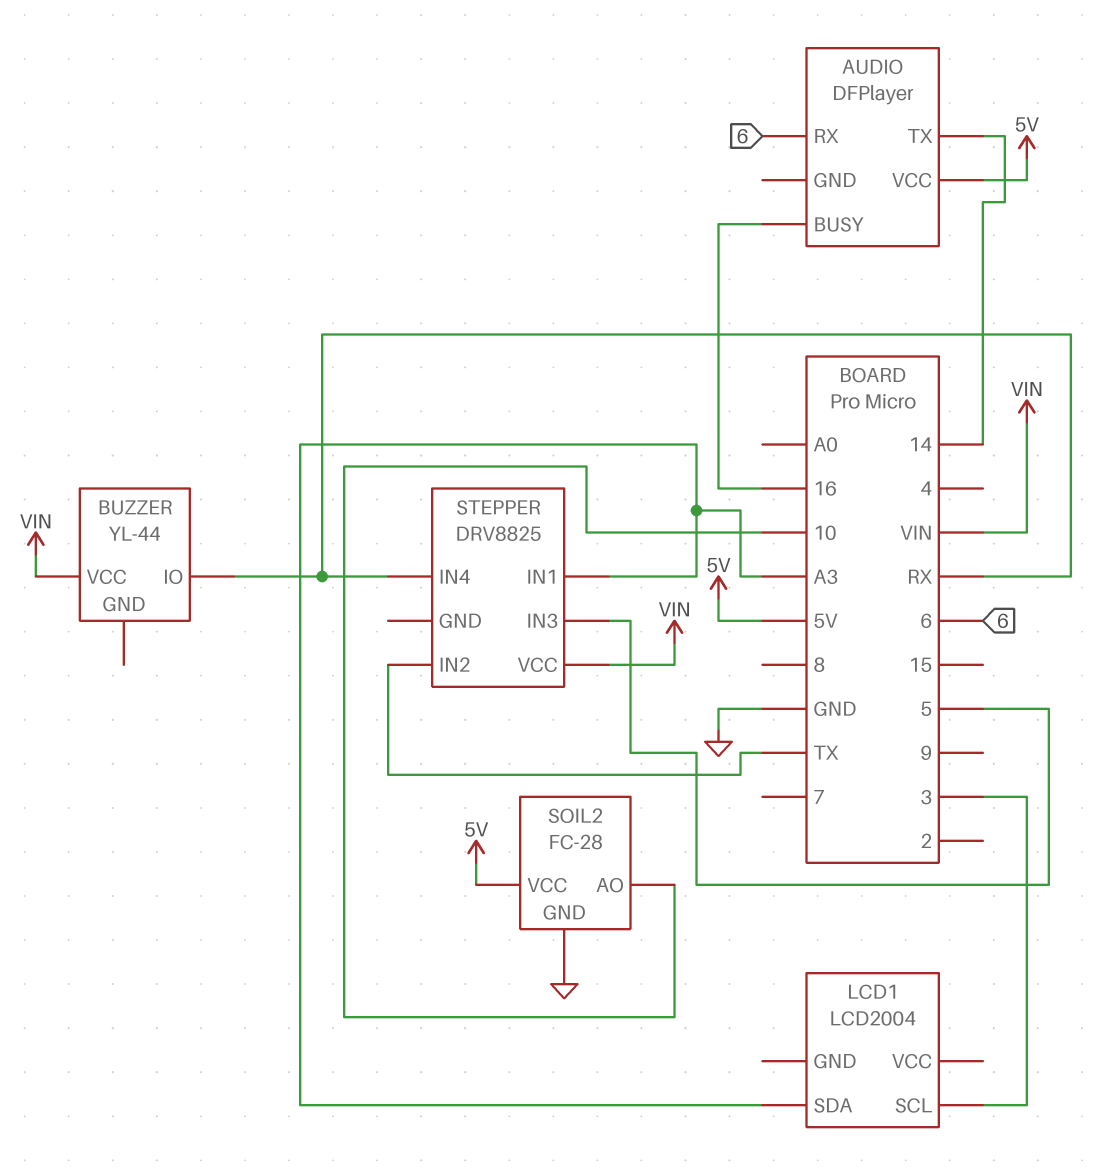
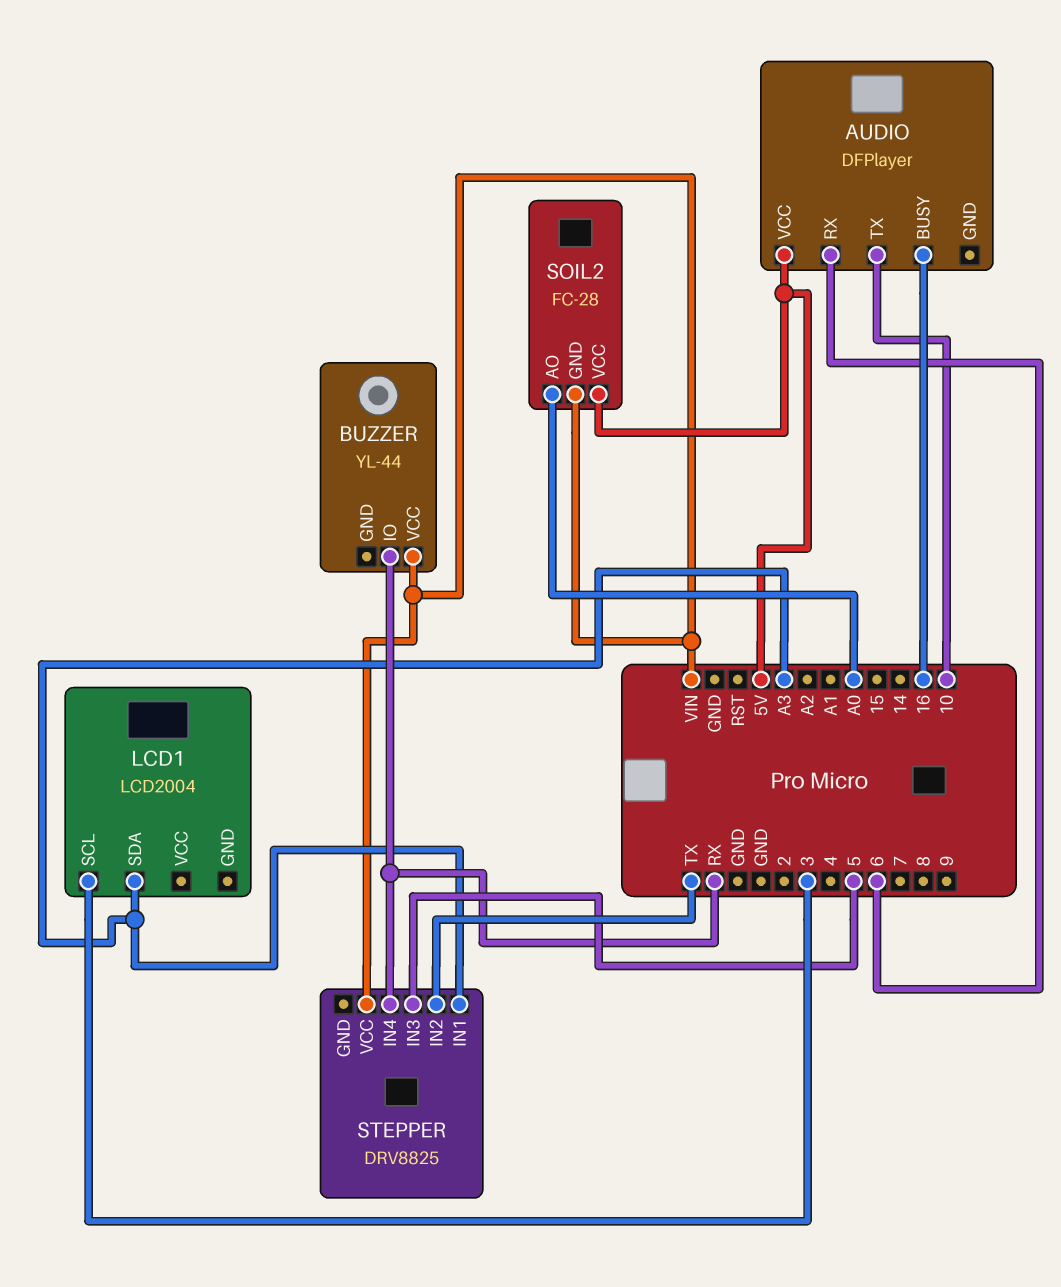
AUDIO pin TX: 14 -> 10
SOIL2 pin AO: 10 -> A0
SOIL2 pin GND: GND -> VIN

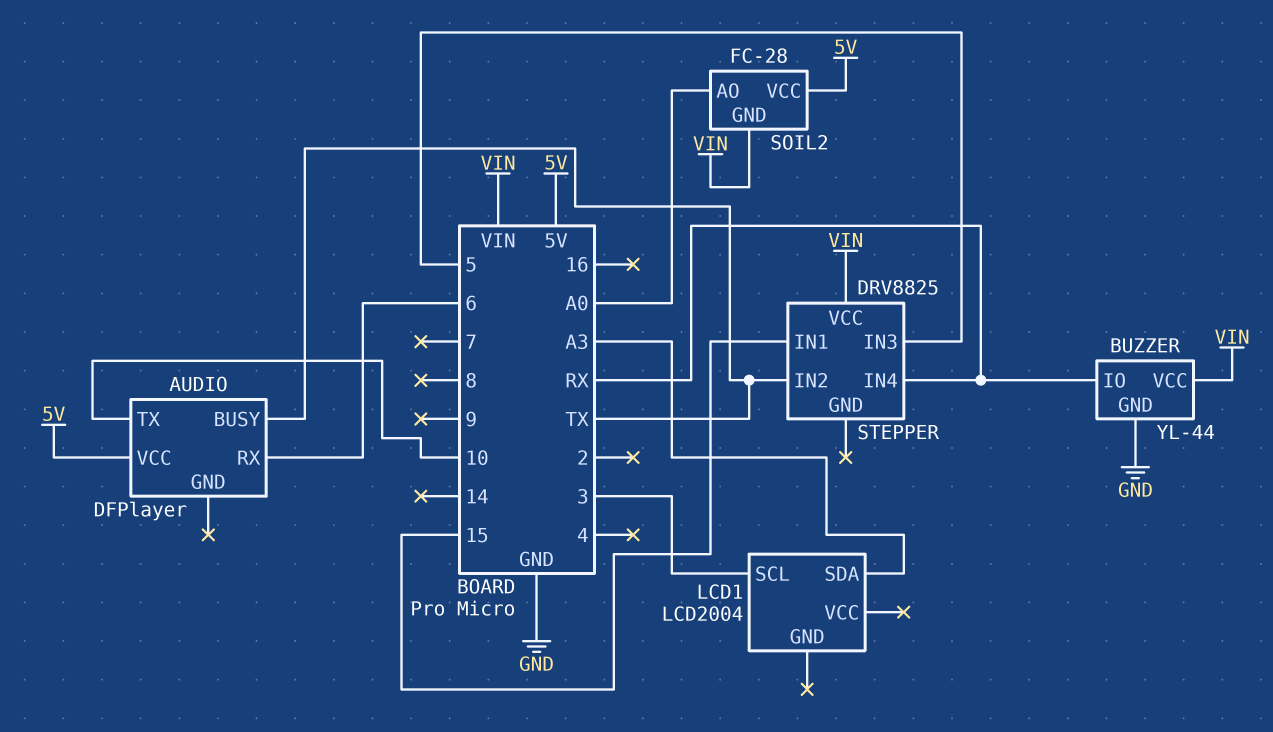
AUDIO pin BUSY: 16 -> TX
BUZZER pin GND: none -> GND
STEPPER pin IN1: A3 -> 15

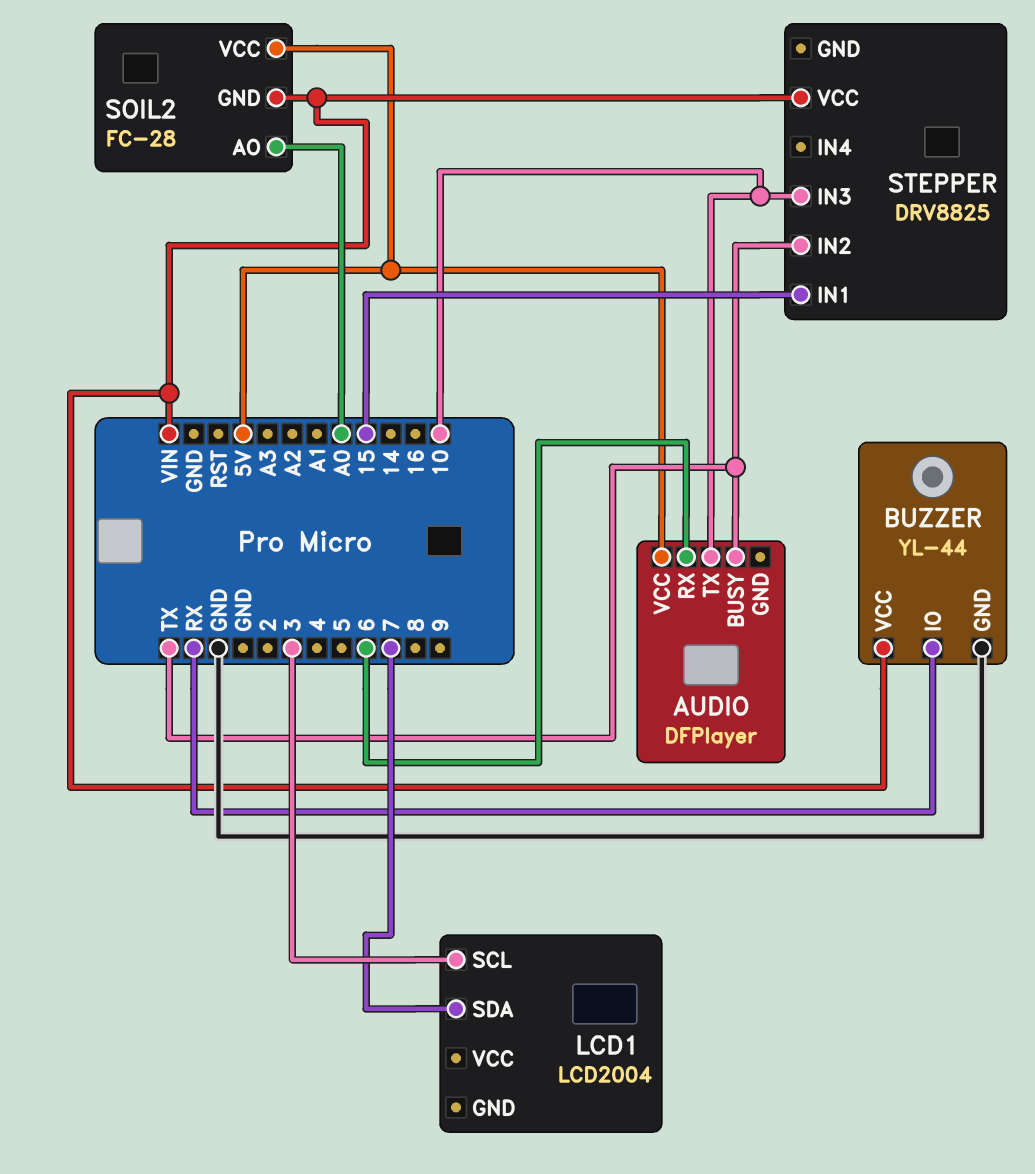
LCD1 pin SDA: A3 -> 7
STEPPER pin IN3: 5 -> 10
STEPPER pin IN4: RX -> none

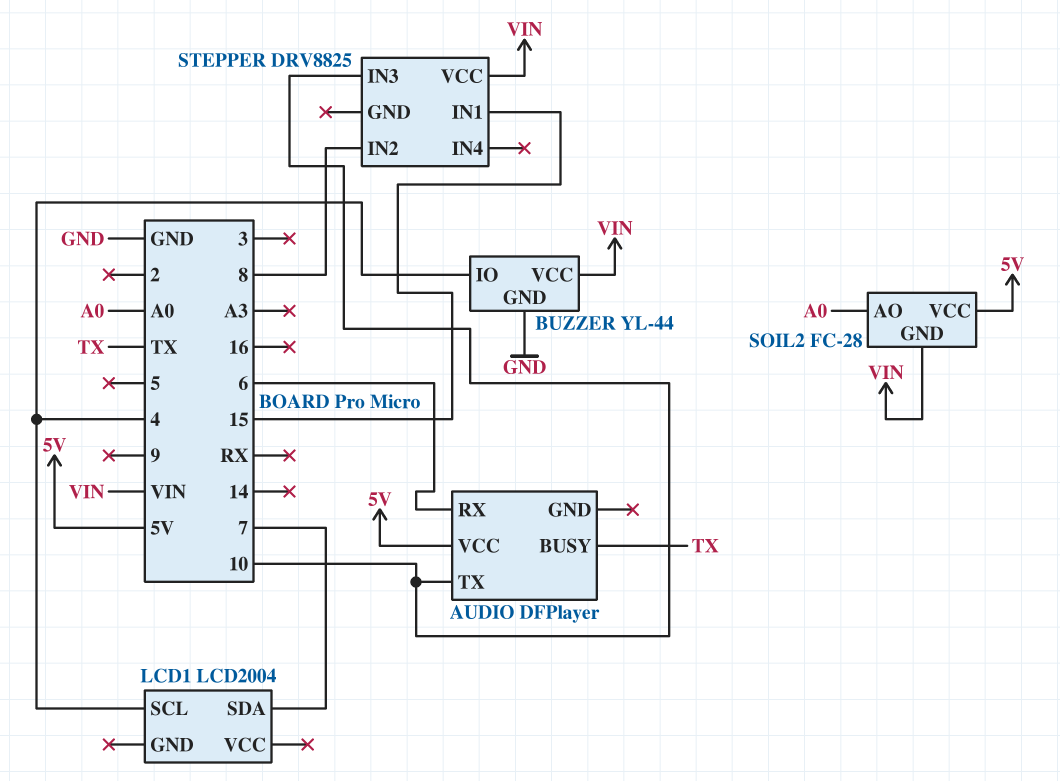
BUZZER pin IO: RX -> 4
LCD1 pin SCL: 3 -> 4
STEPPER pin IN2: TX -> 8

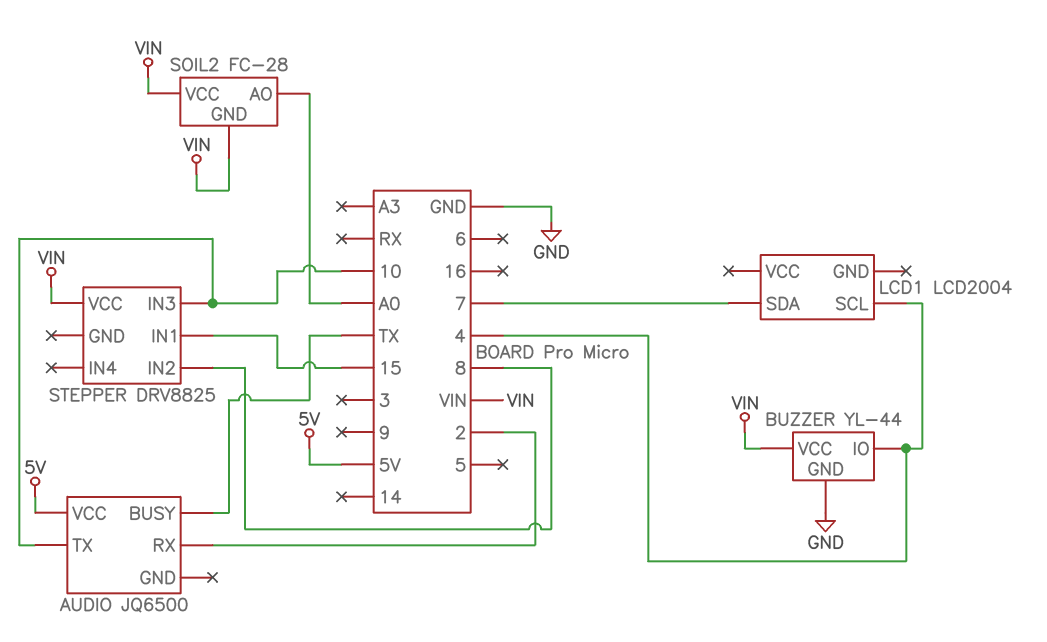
AUDIO: DFPlayer -> JQ6500
AUDIO pin RX: 6 -> 2
SOIL2 pin VCC: 5V -> VIN

